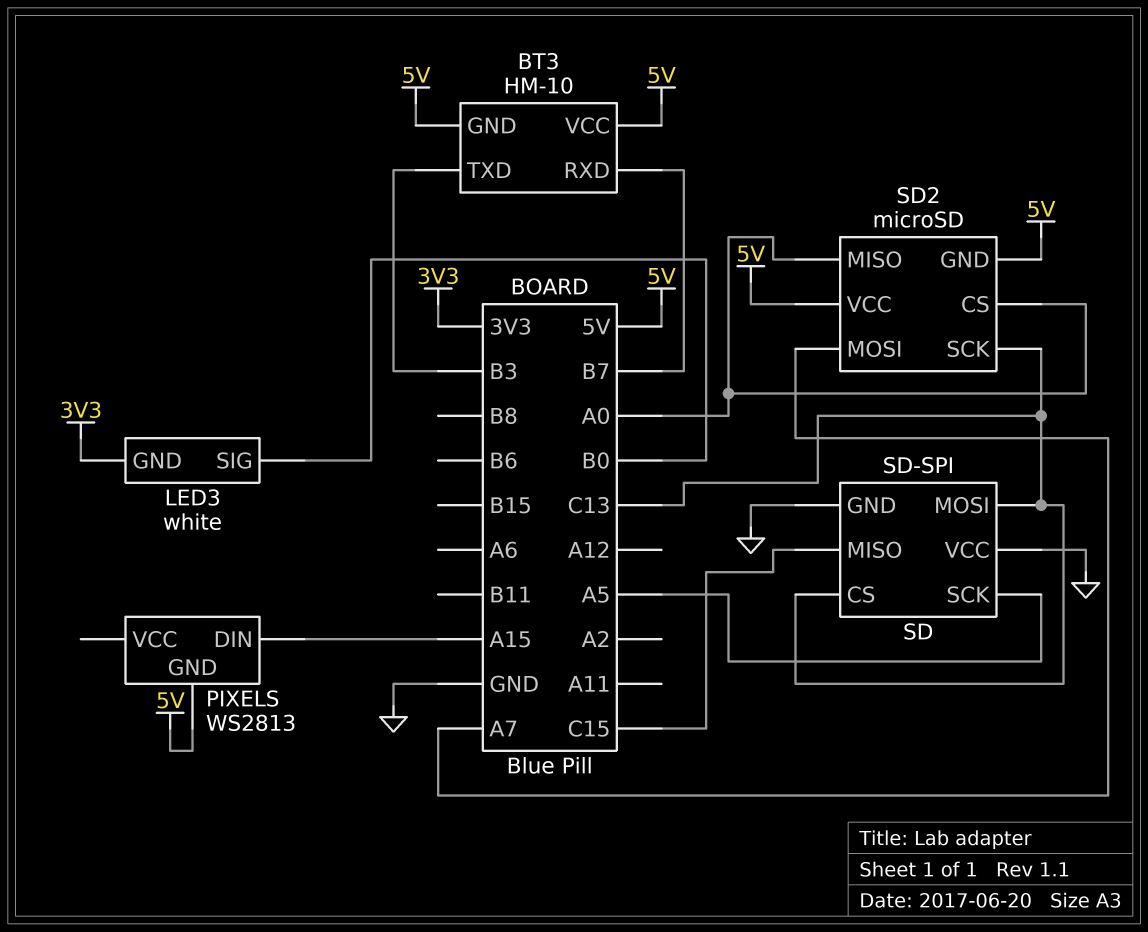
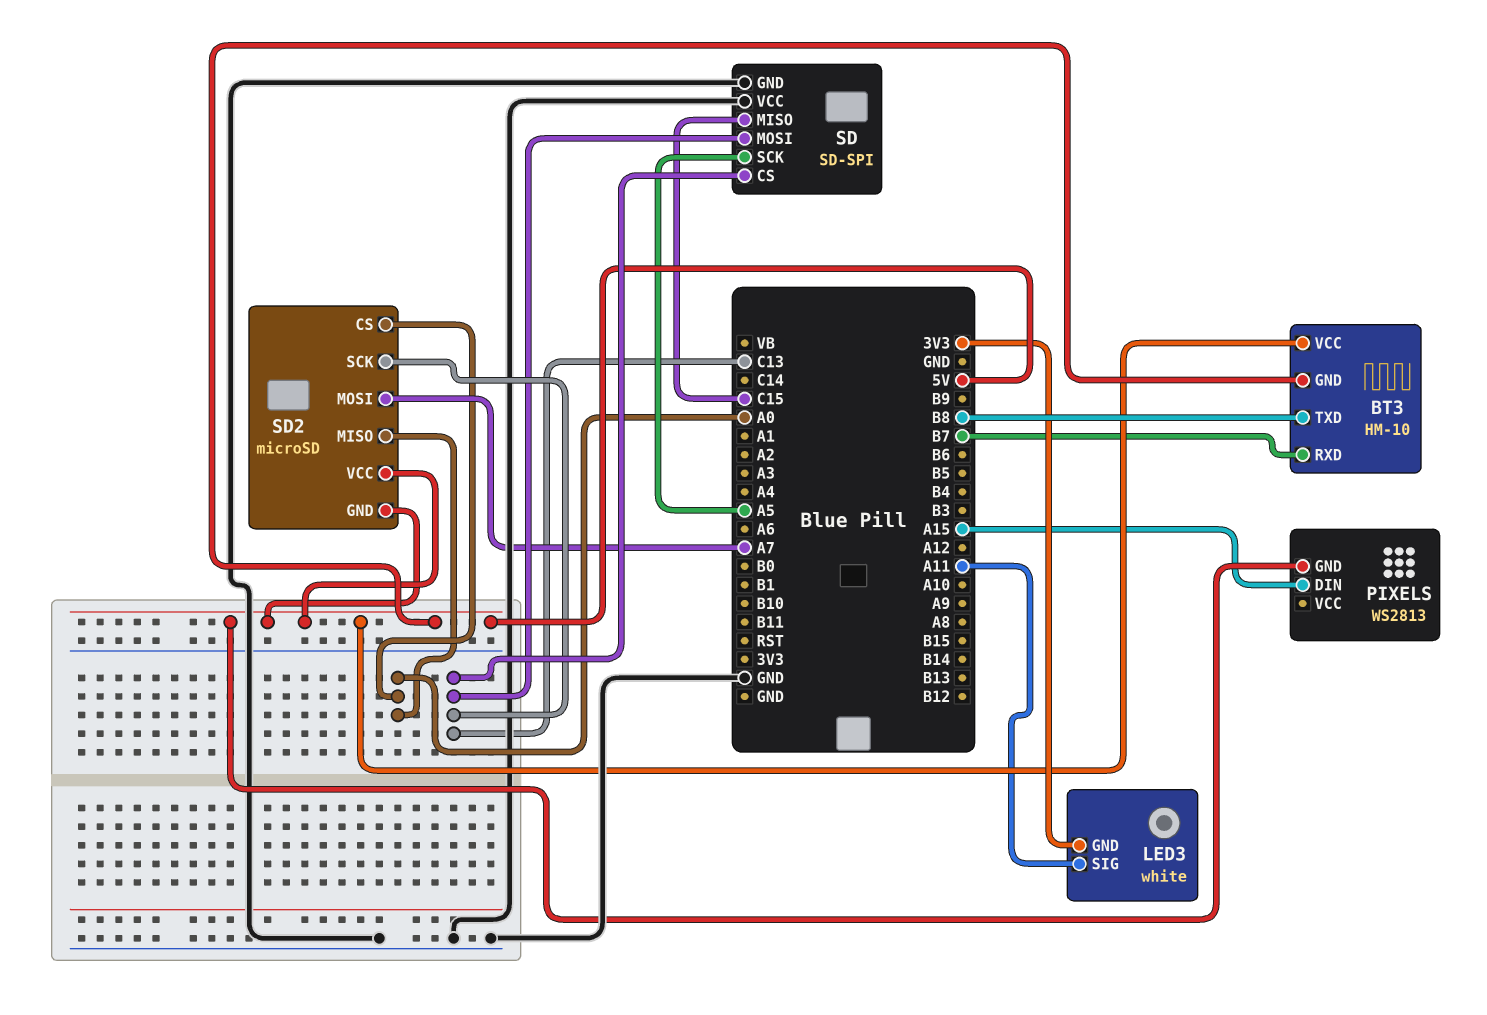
BT3 pin TXD: B3 -> B8
LED3 pin SIG: B0 -> A11

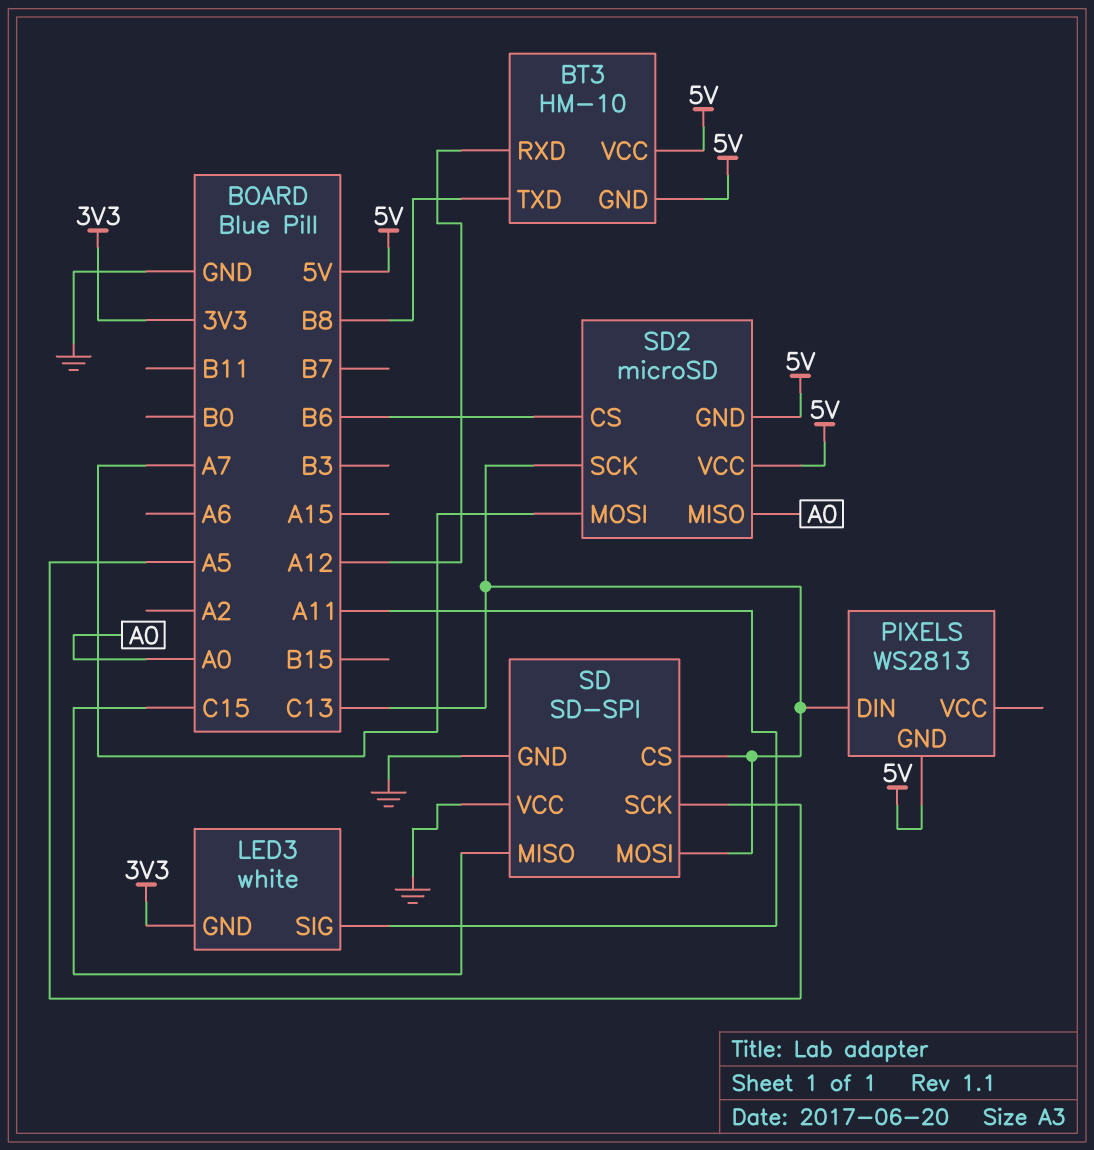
BT3 pin RXD: B7 -> A12
PIXELS pin DIN: A15 -> C13
SD2 pin CS: A0 -> B6

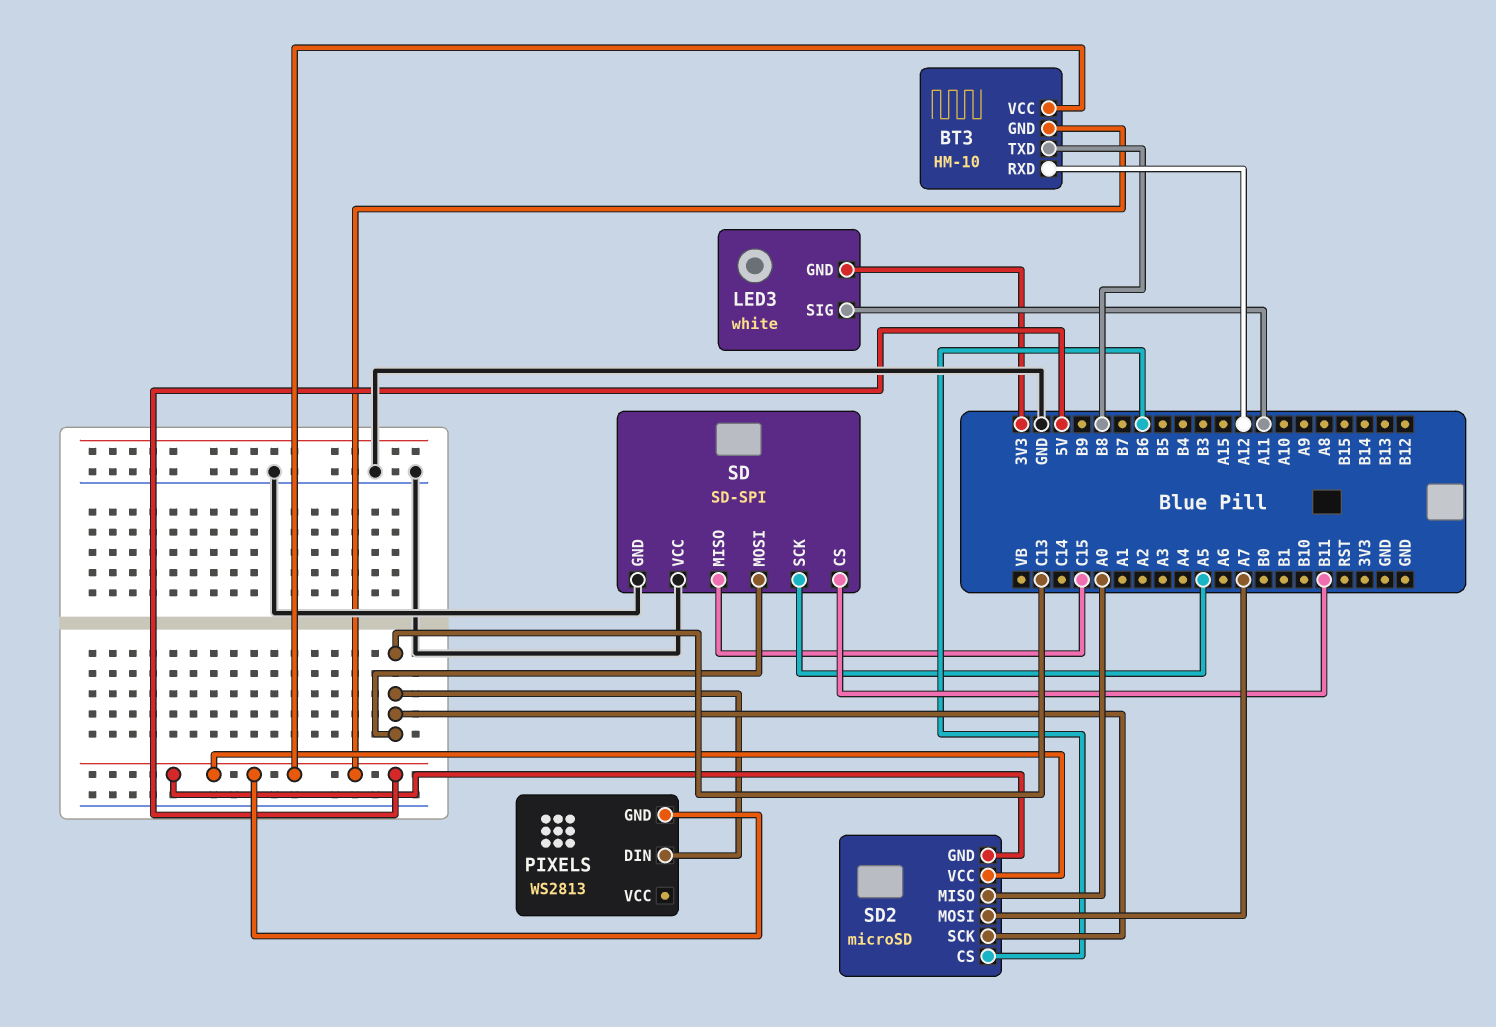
SD pin CS: C13 -> B11

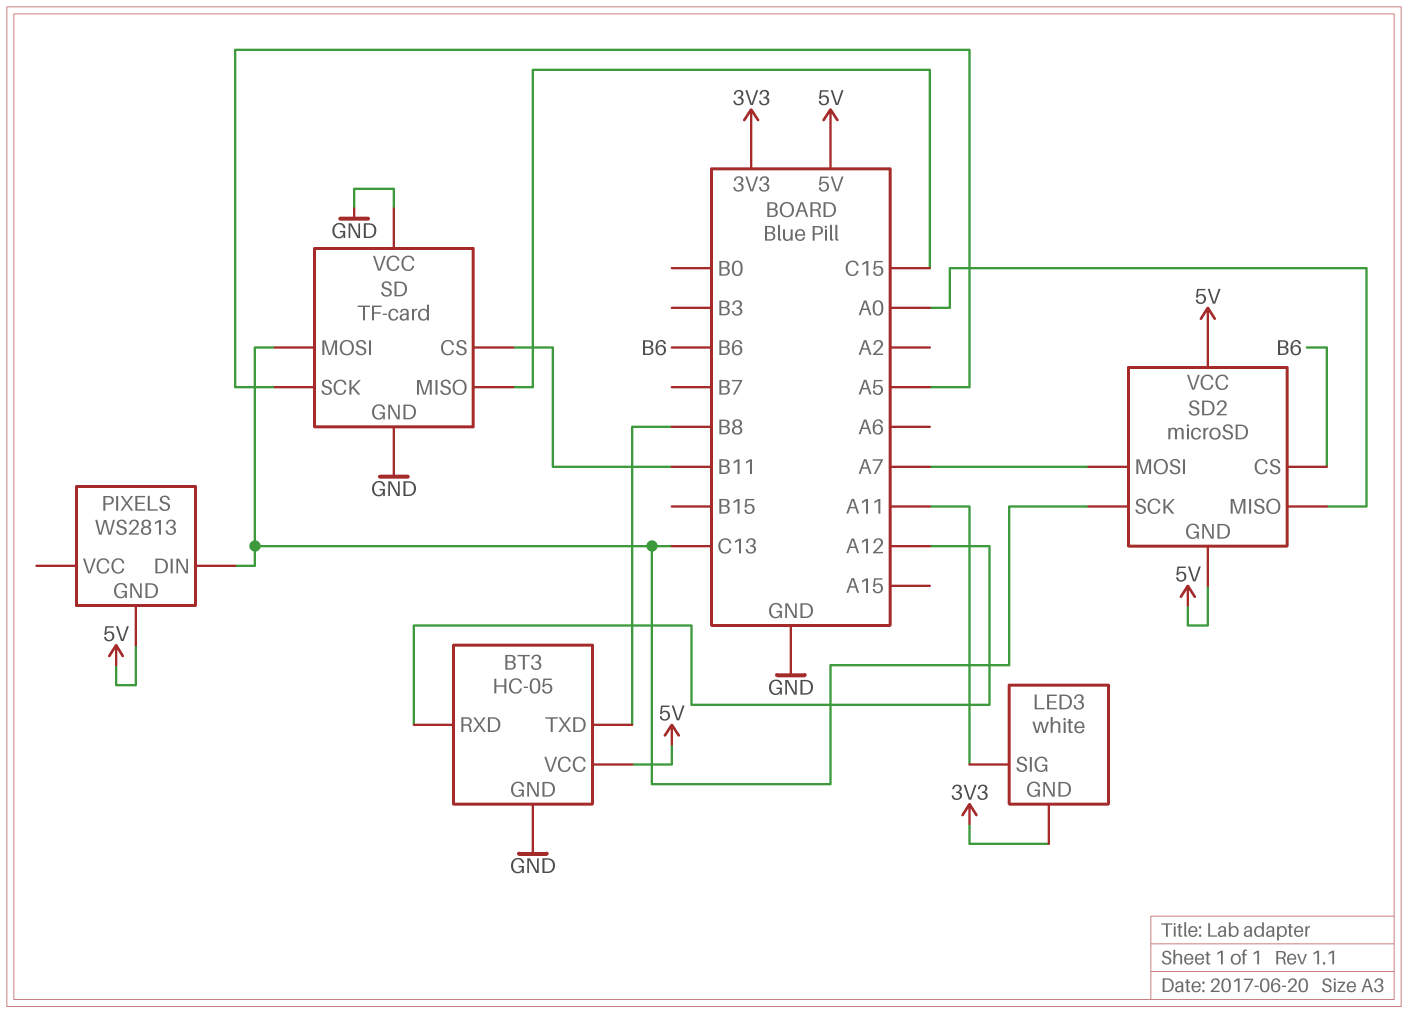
BT3: HM-10 -> HC-05
BT3 pin GND: 5V -> GND
SD: SD-SPI -> TF-card

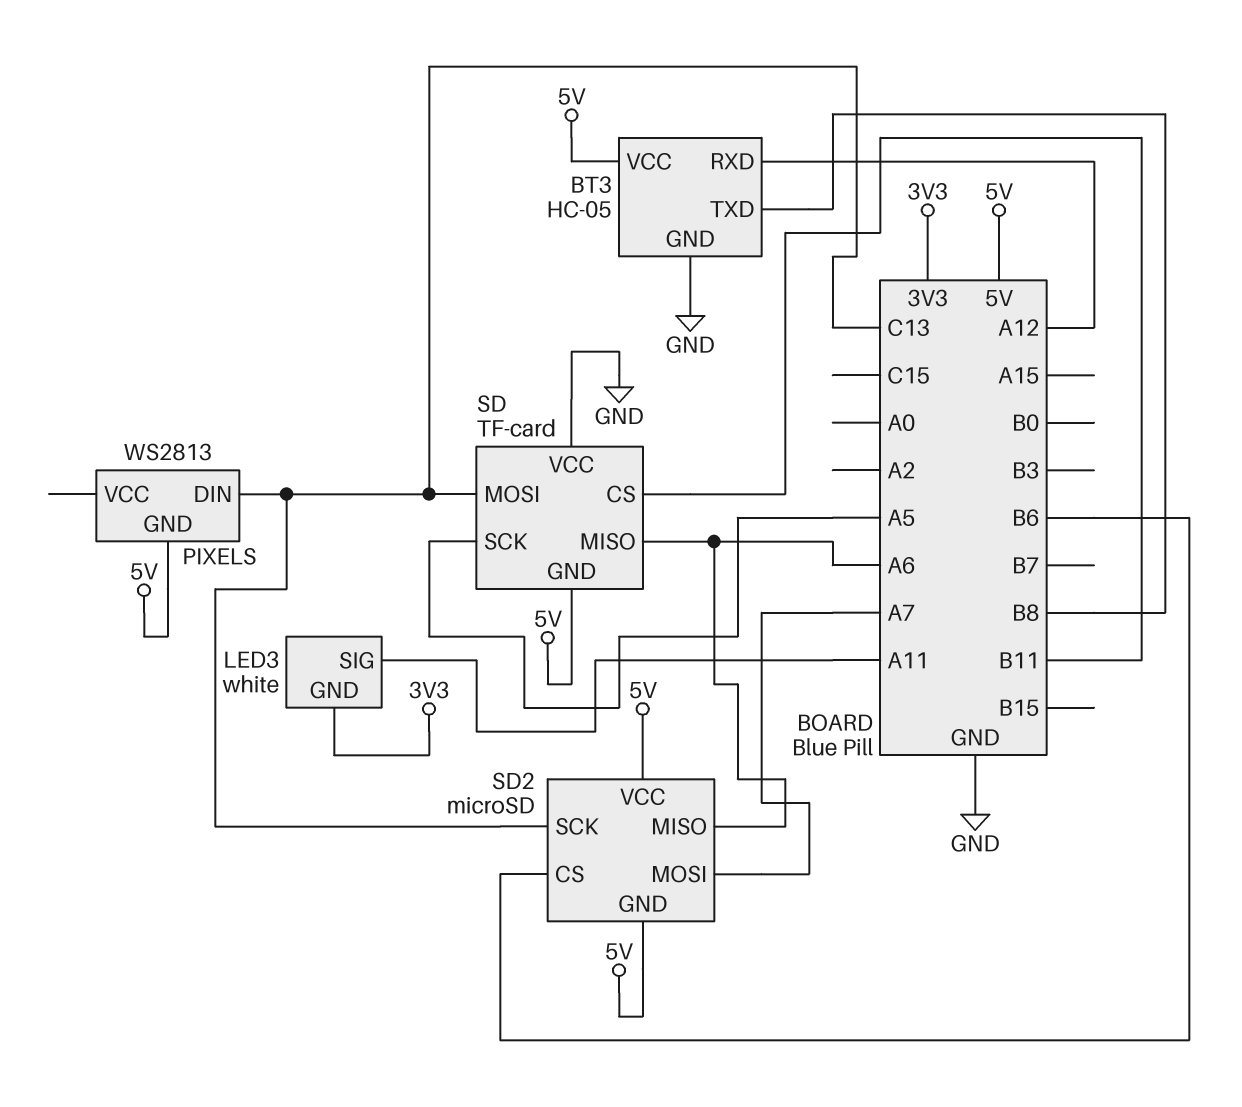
SD pin GND: GND -> 5V
SD pin MISO: C15 -> A6
SD2 pin MISO: A0 -> A6

